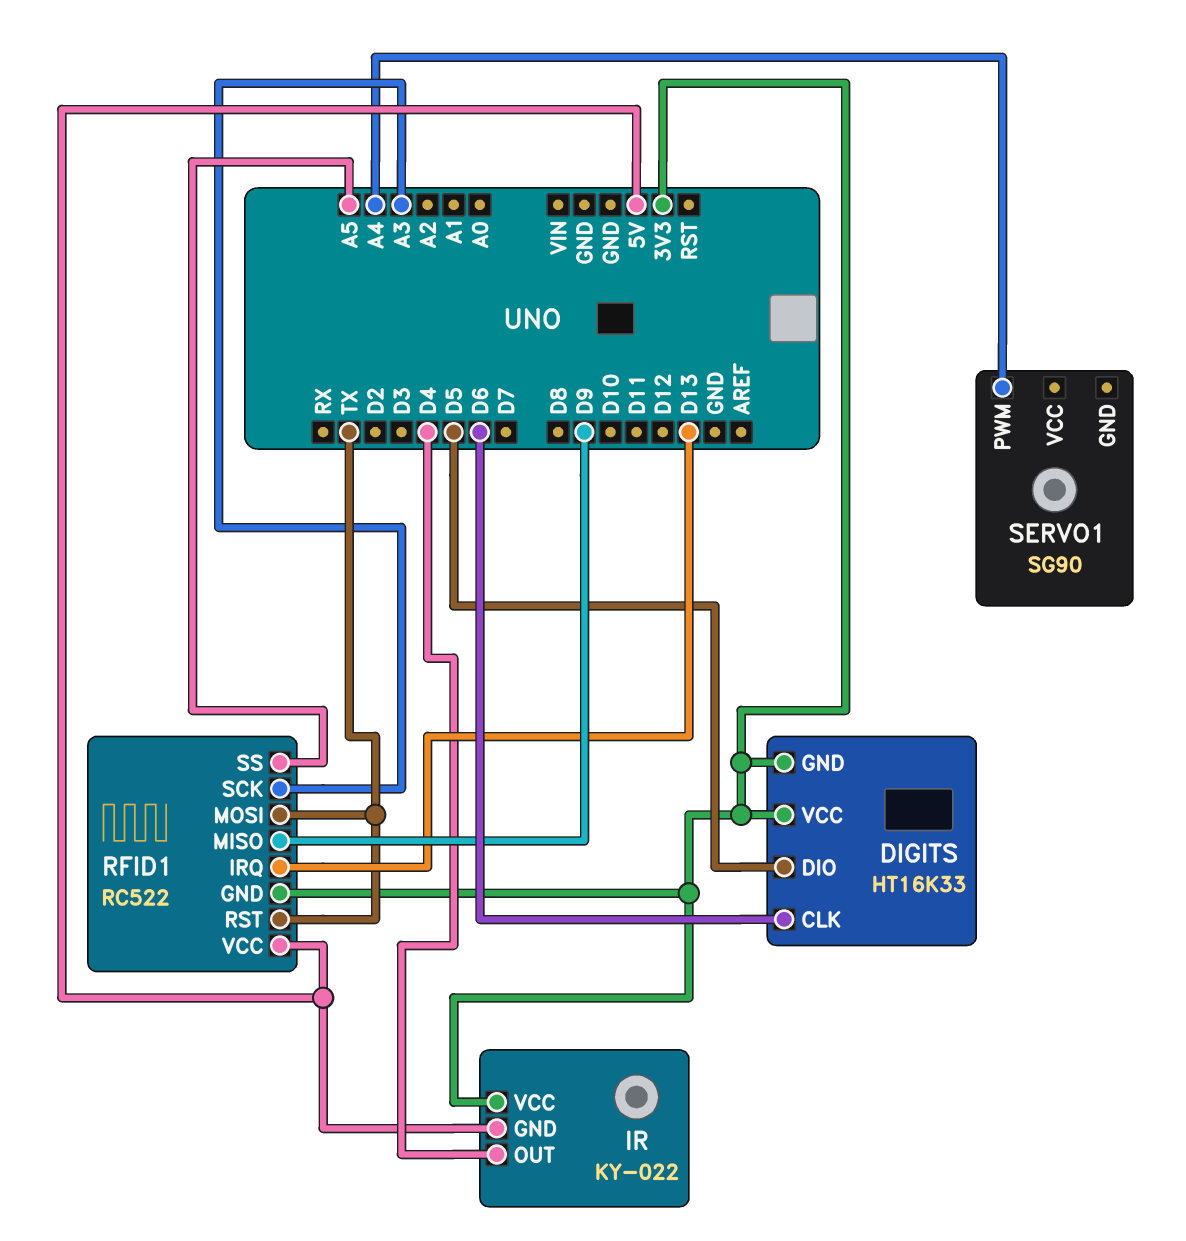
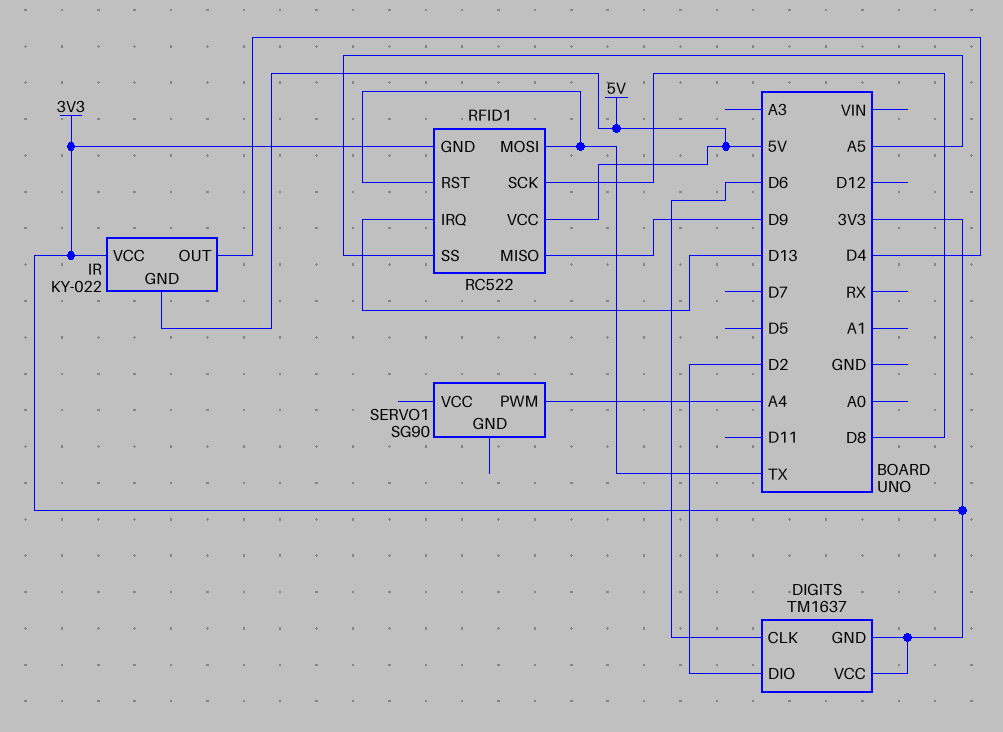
DIGITS: HT16K33 -> TM1637
DIGITS pin DIO: D5 -> D2
RFID1 pin SCK: A3 -> D8

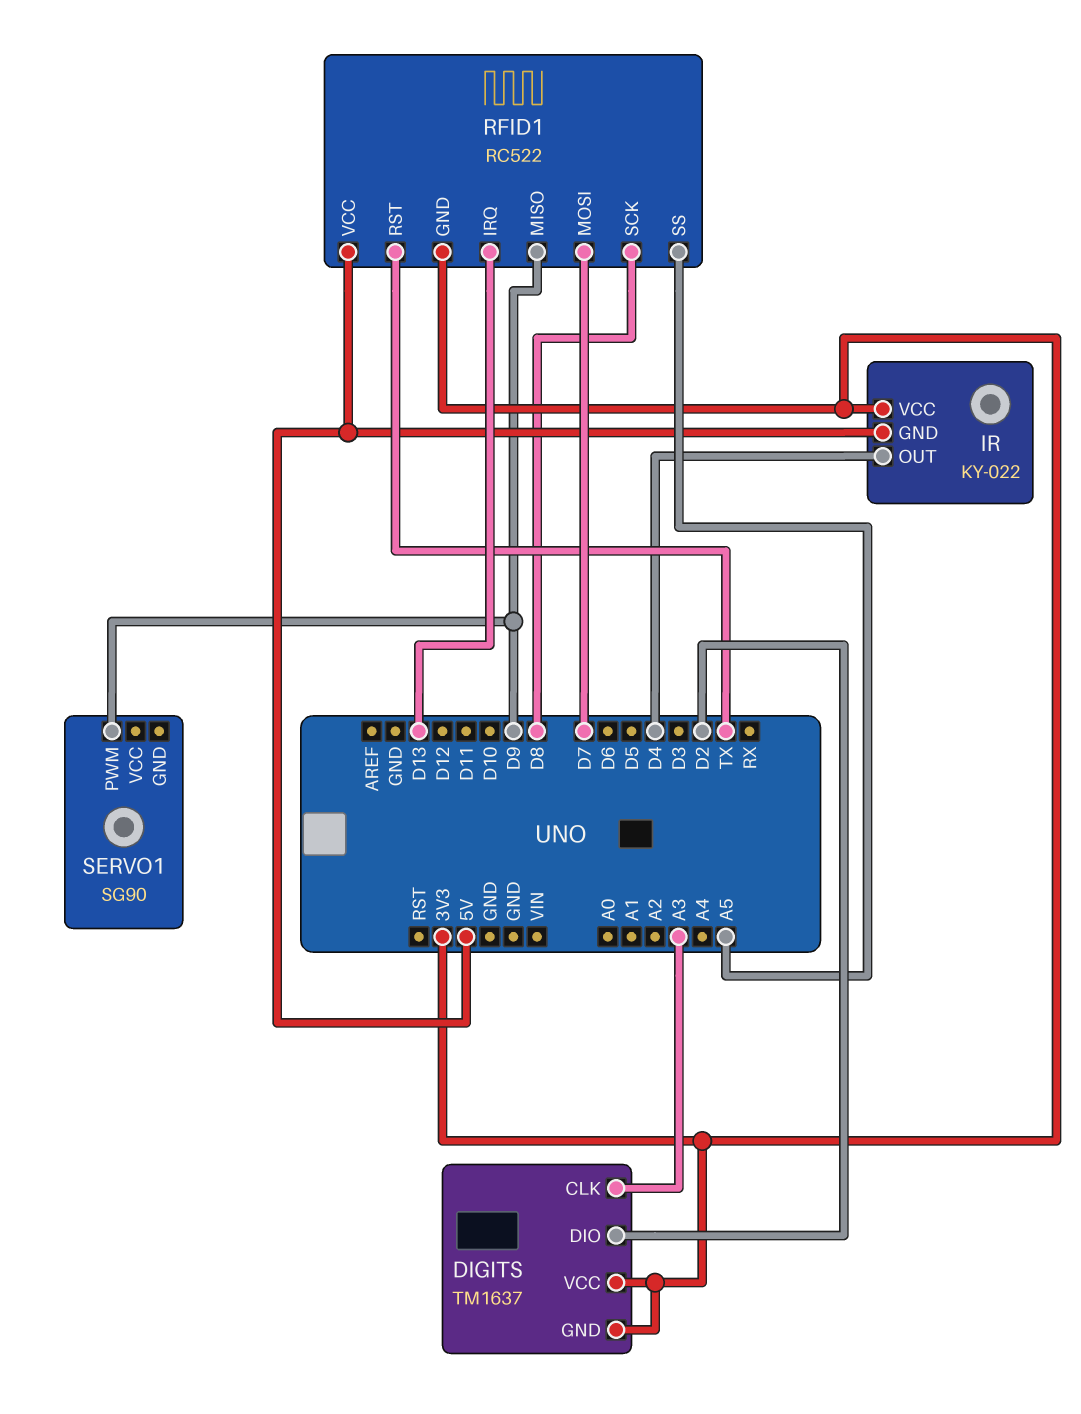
DIGITS pin CLK: D6 -> A3
RFID1 pin MOSI: TX -> D7
SERVO1 pin PWM: A4 -> D9

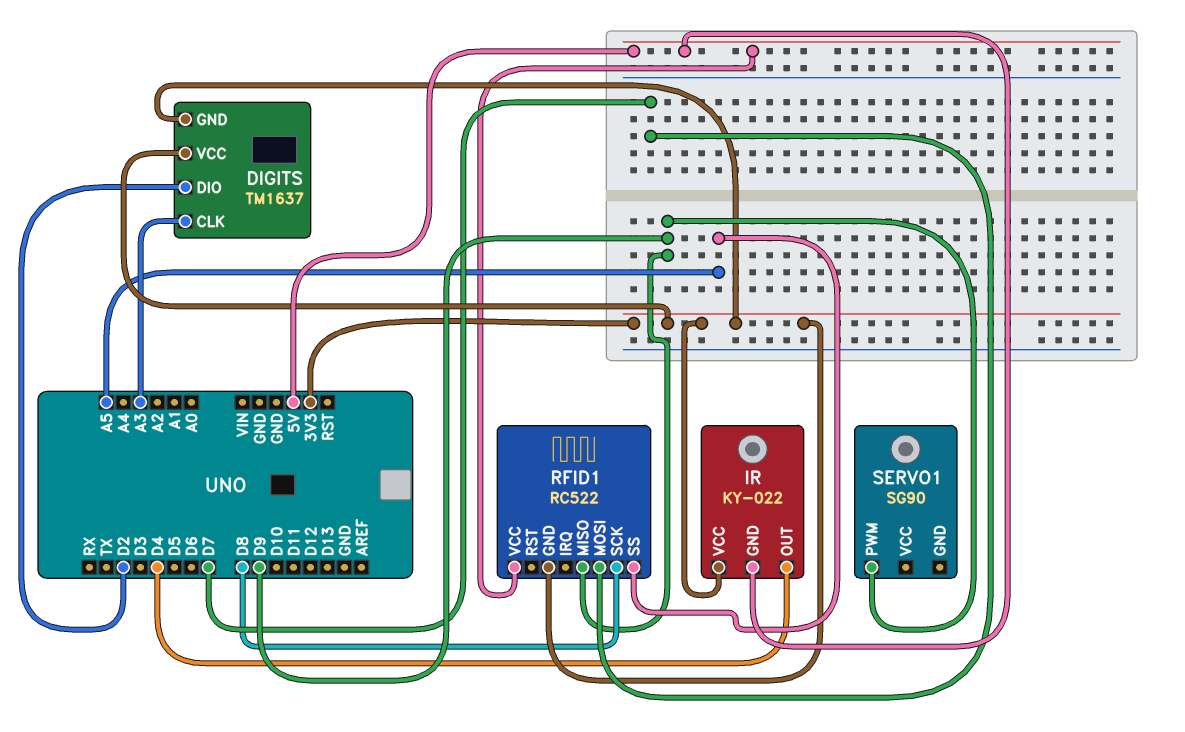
RFID1 pin IRQ: D13 -> none
RFID1 pin RST: TX -> none

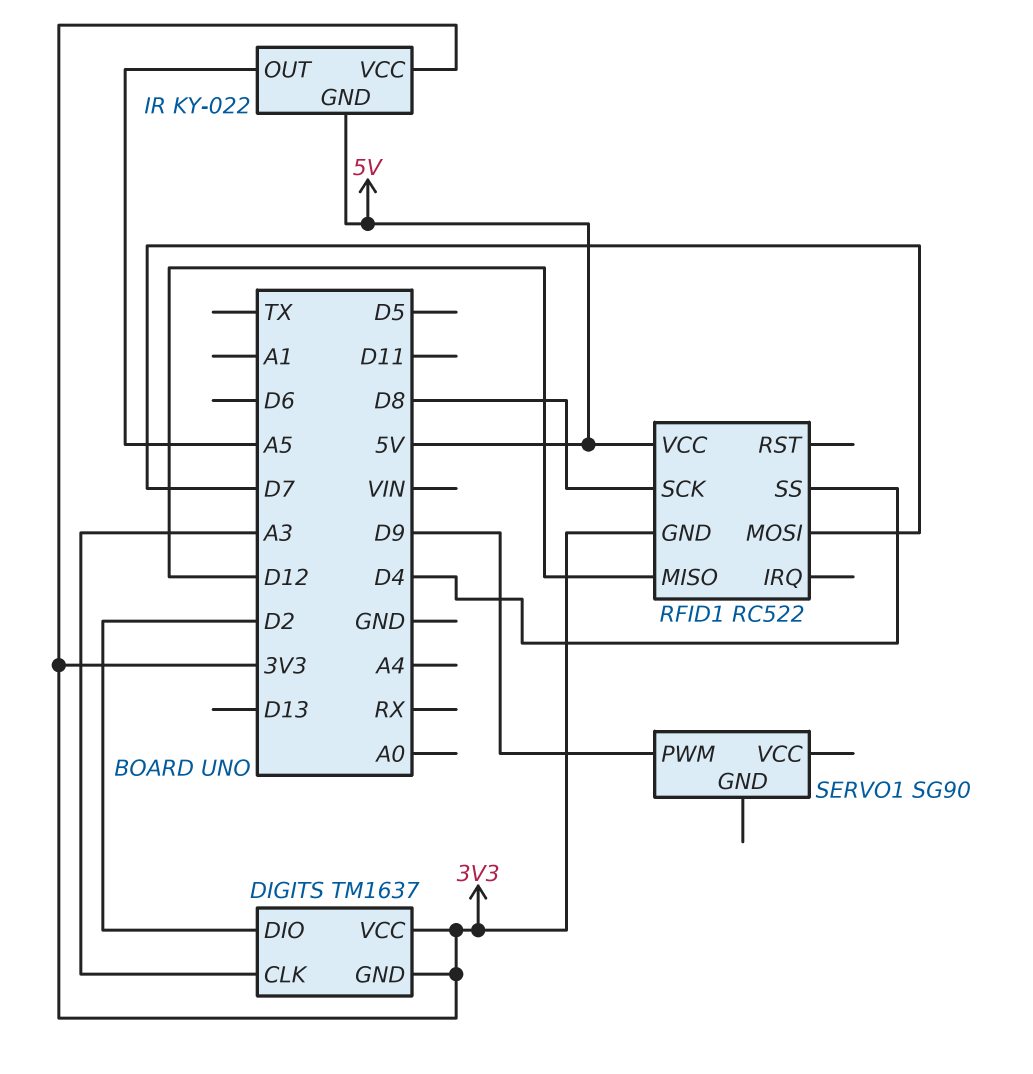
IR pin OUT: D4 -> A5
RFID1 pin MISO: D9 -> D12
RFID1 pin SS: A5 -> D4

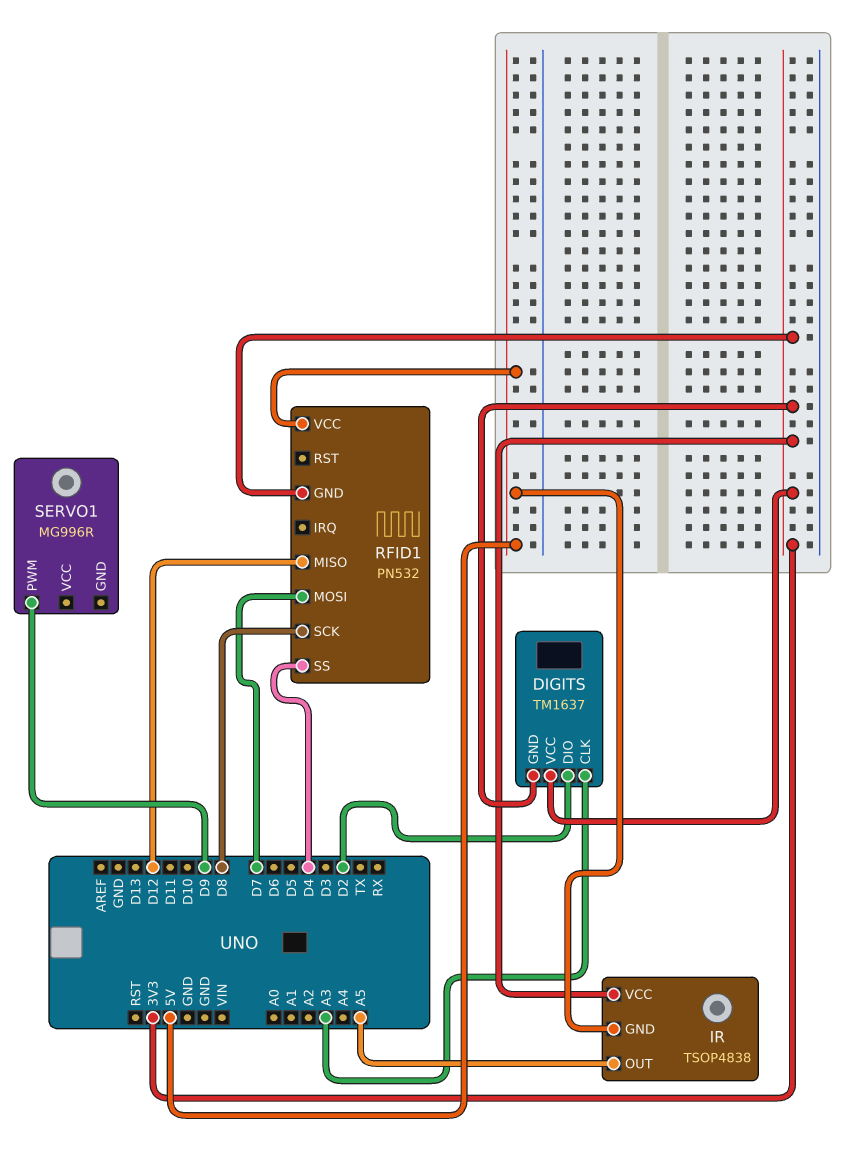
IR: KY-022 -> TSOP4838
RFID1: RC522 -> PN532
SERVO1: SG90 -> MG996R

